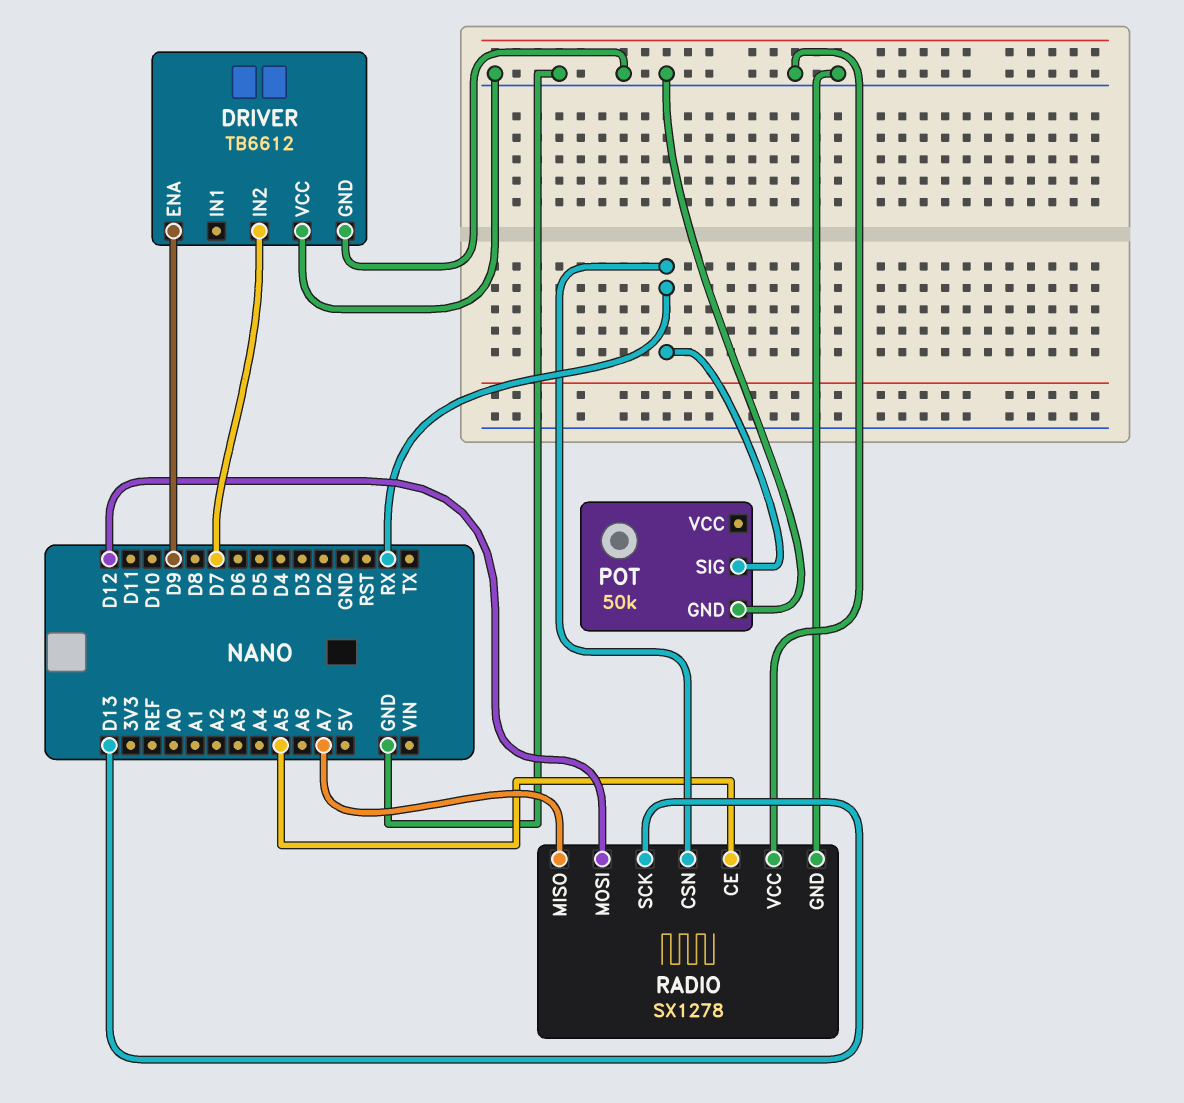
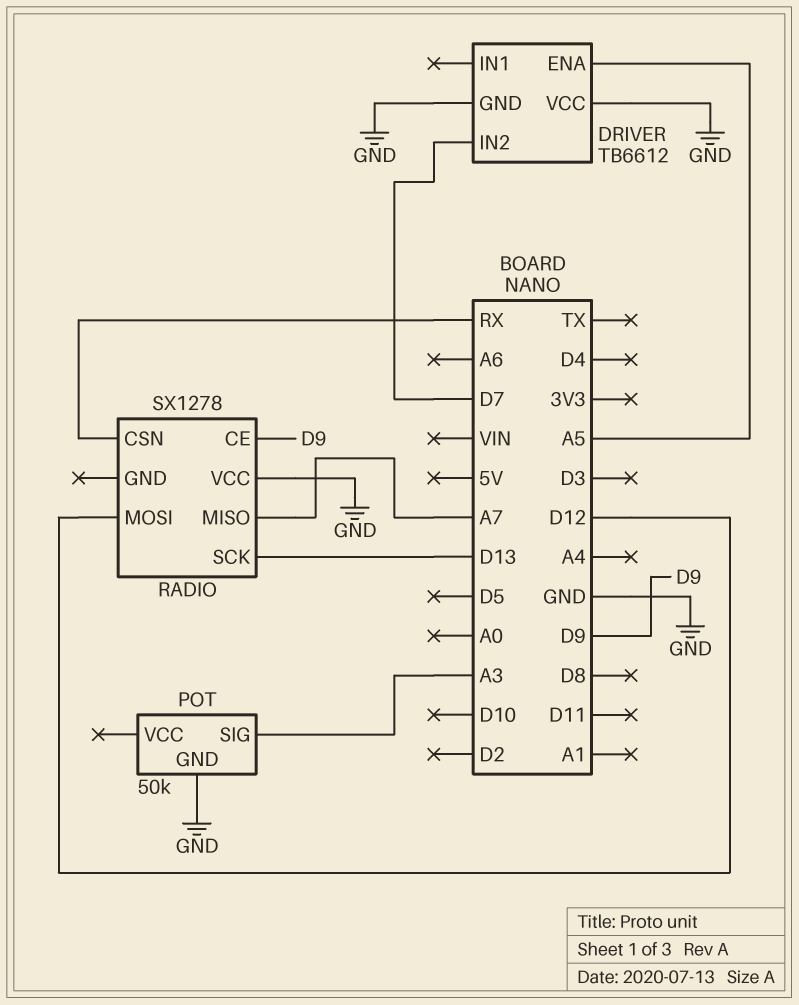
DRIVER pin ENA: D9 -> A5
POT pin SIG: RX -> A3
RADIO pin CE: A5 -> D9
RADIO pin GND: GND -> none

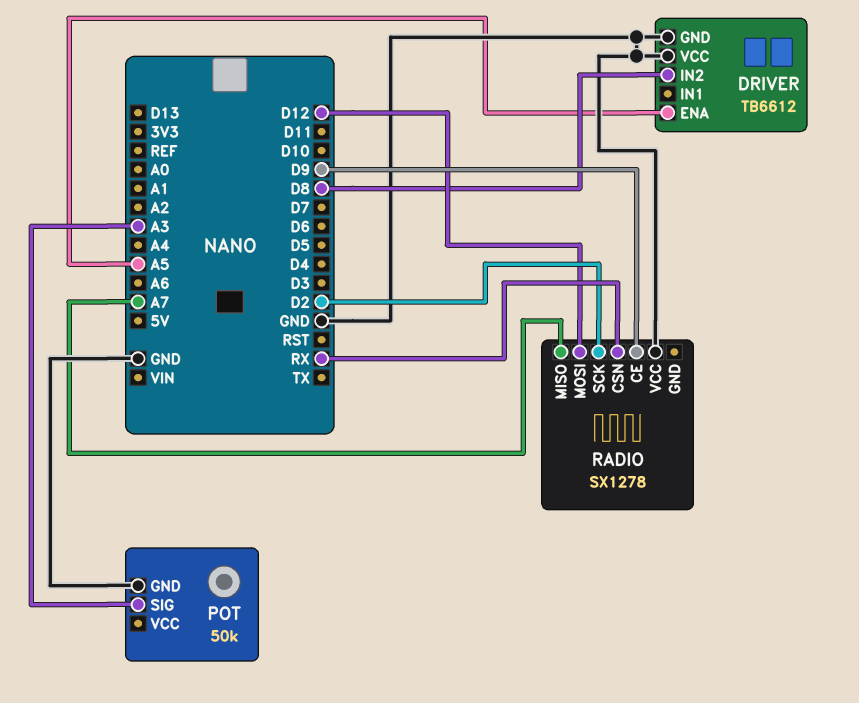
DRIVER pin IN2: D7 -> D8
RADIO pin SCK: D13 -> D2

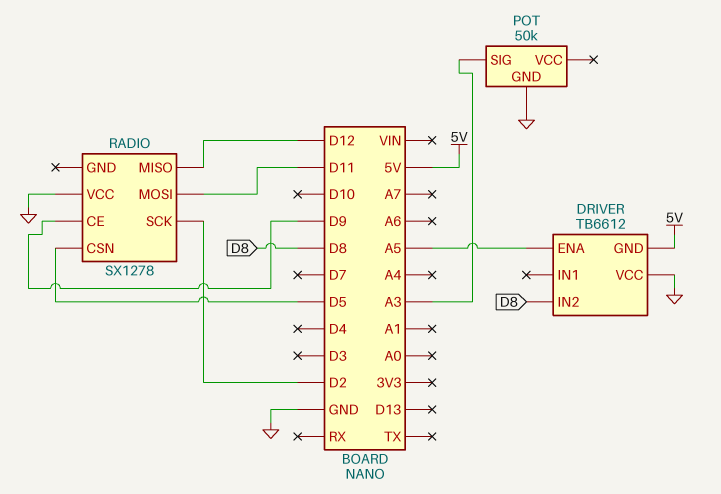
DRIVER pin GND: GND -> 5V
RADIO pin CSN: RX -> D5
RADIO pin MISO: A7 -> D12
RADIO pin MOSI: D12 -> D11

